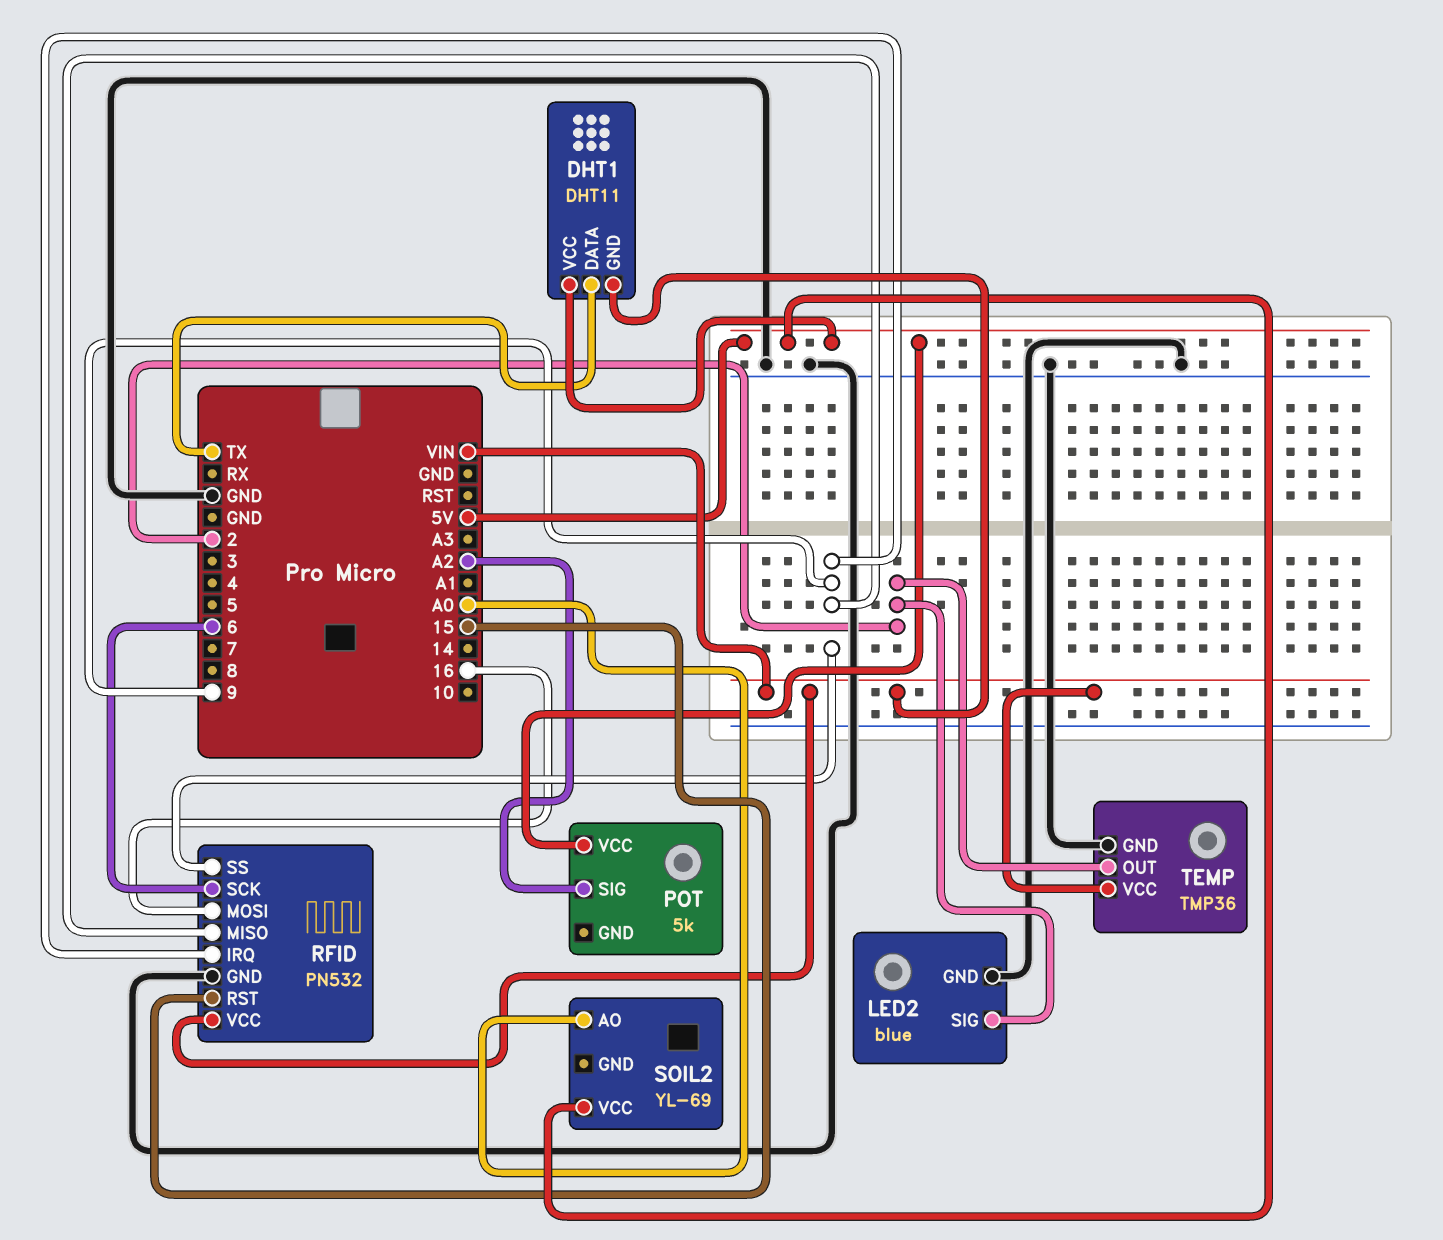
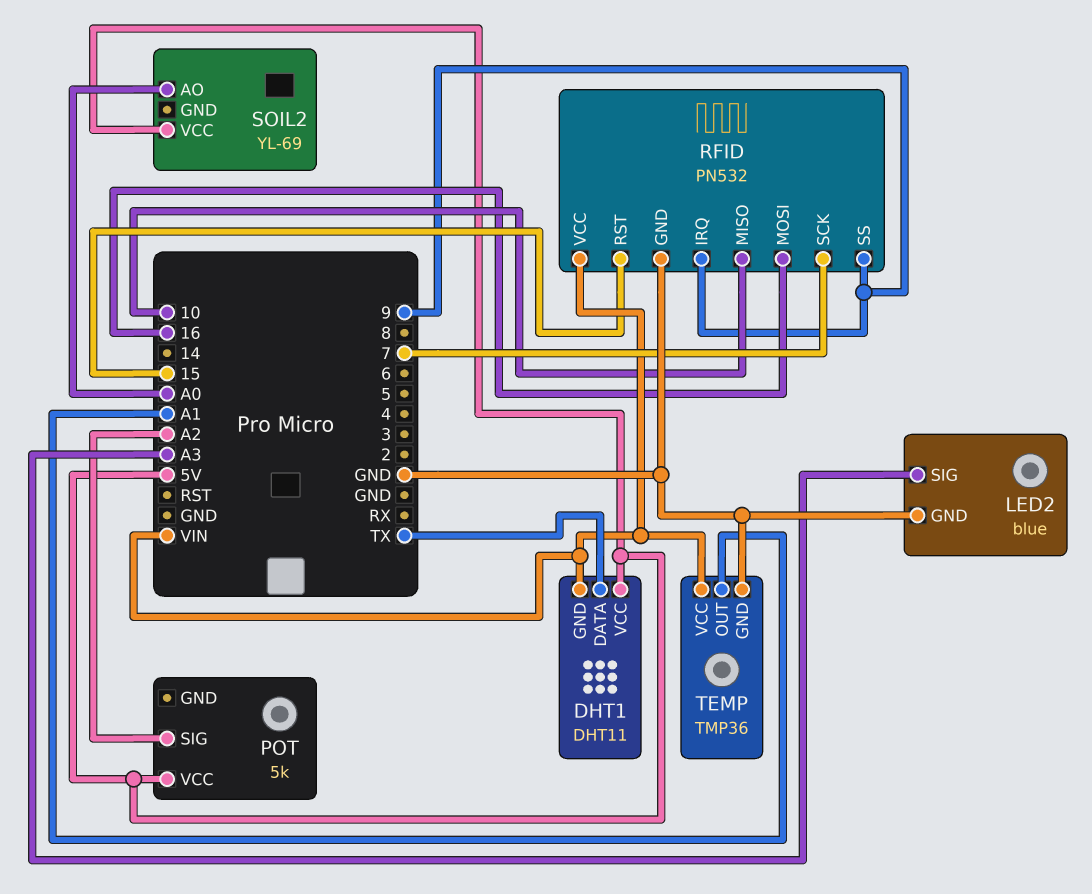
LED2 pin SIG: 2 -> A3
RFID pin MISO: 9 -> 10
RFID pin SCK: 6 -> 7
TEMP pin OUT: 2 -> A1

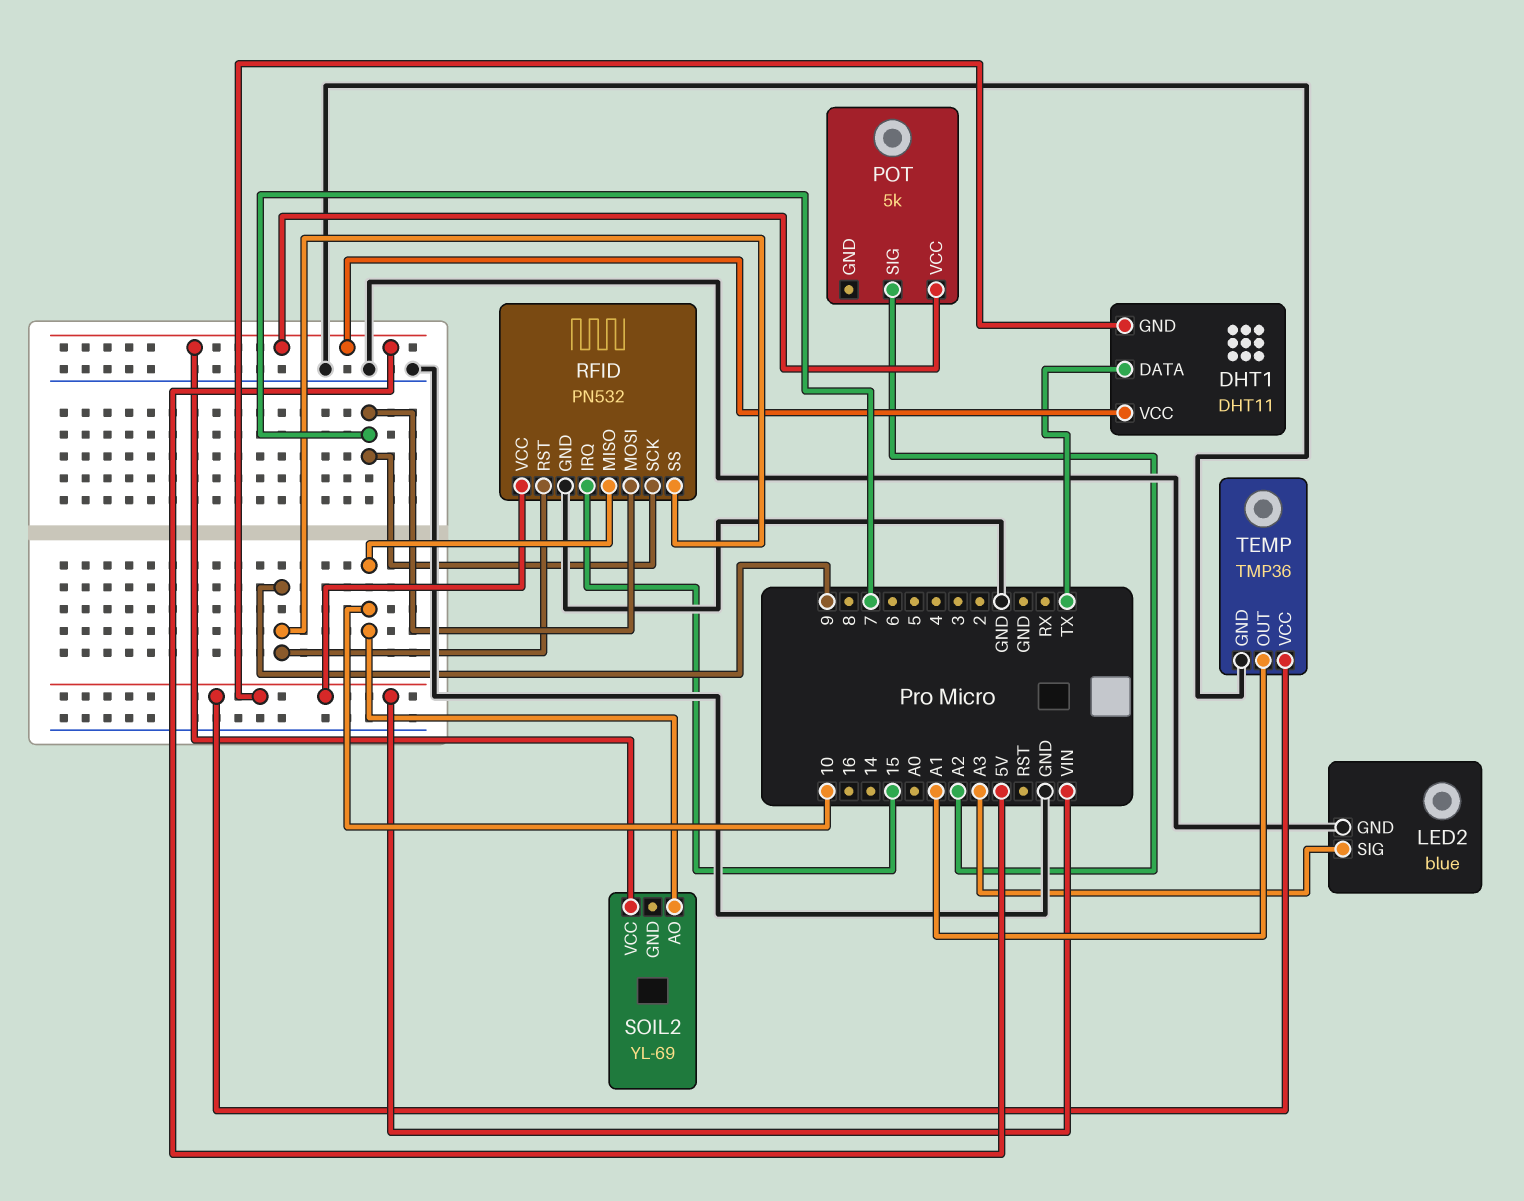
RFID pin IRQ: 9 -> 15
RFID pin MOSI: 16 -> 7
RFID pin RST: 15 -> 9
SOIL2 pin AO: A0 -> 10

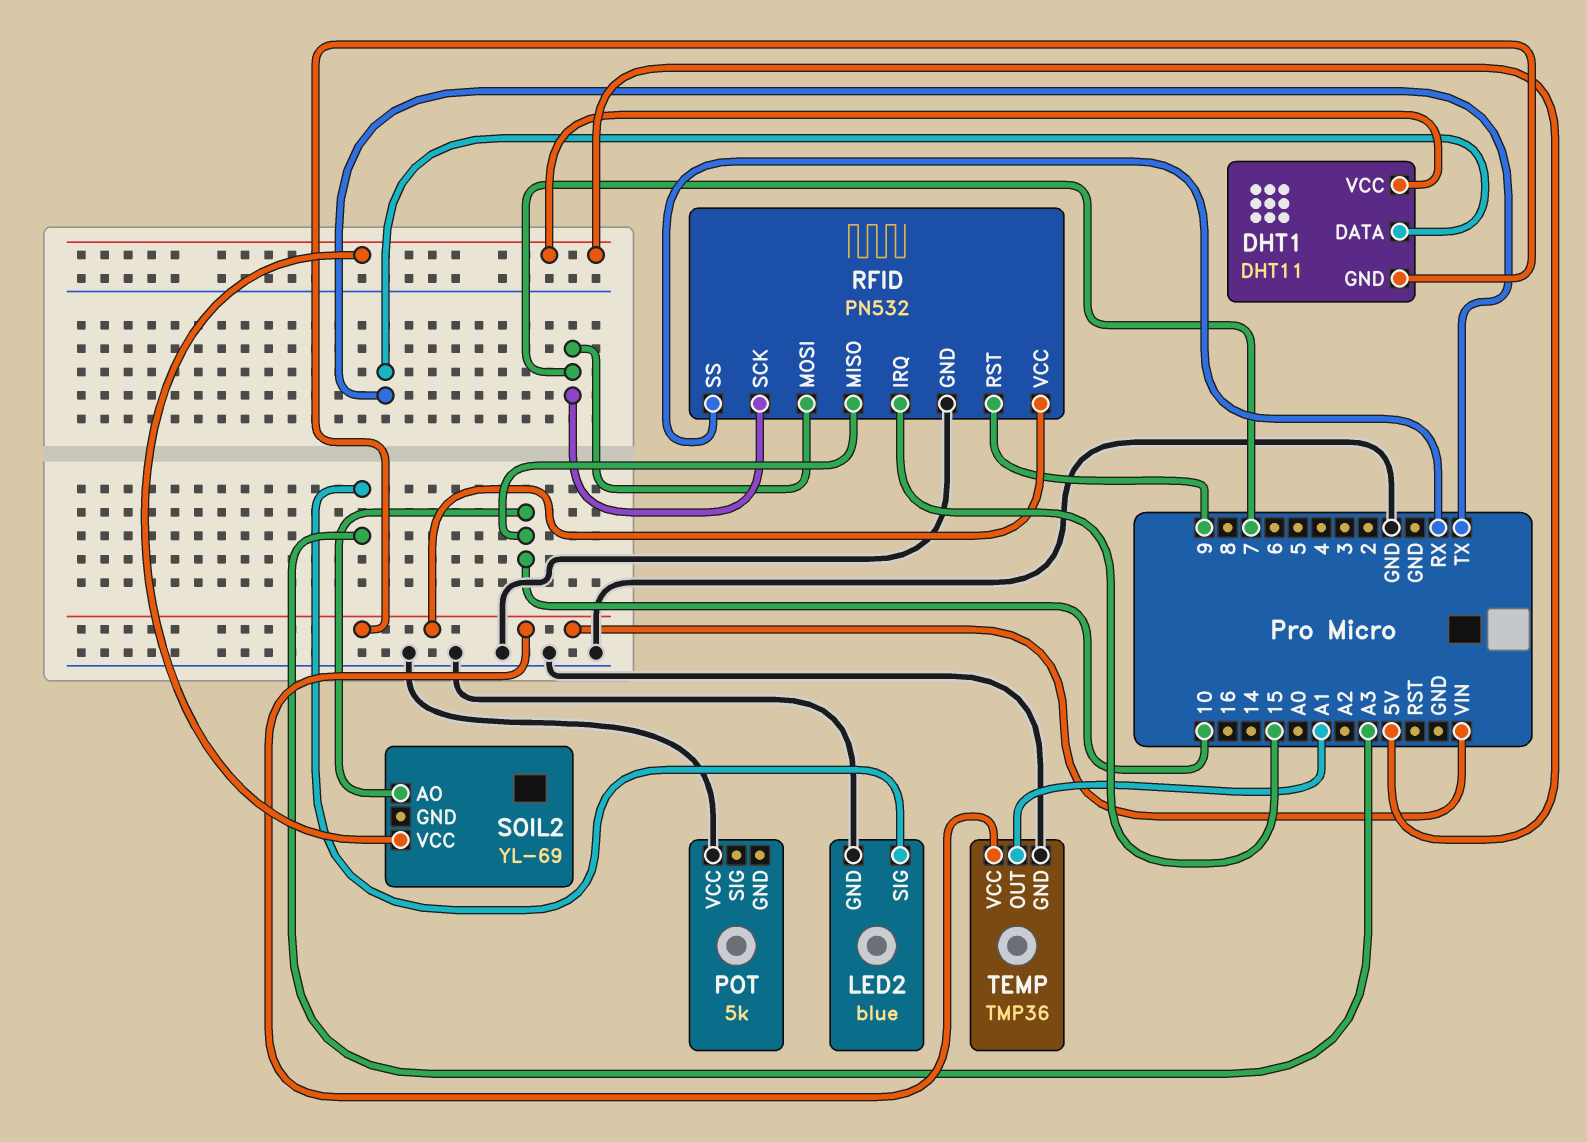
POT pin SIG: A2 -> none
POT pin VCC: 5V -> GND
RFID pin SS: 9 -> RX

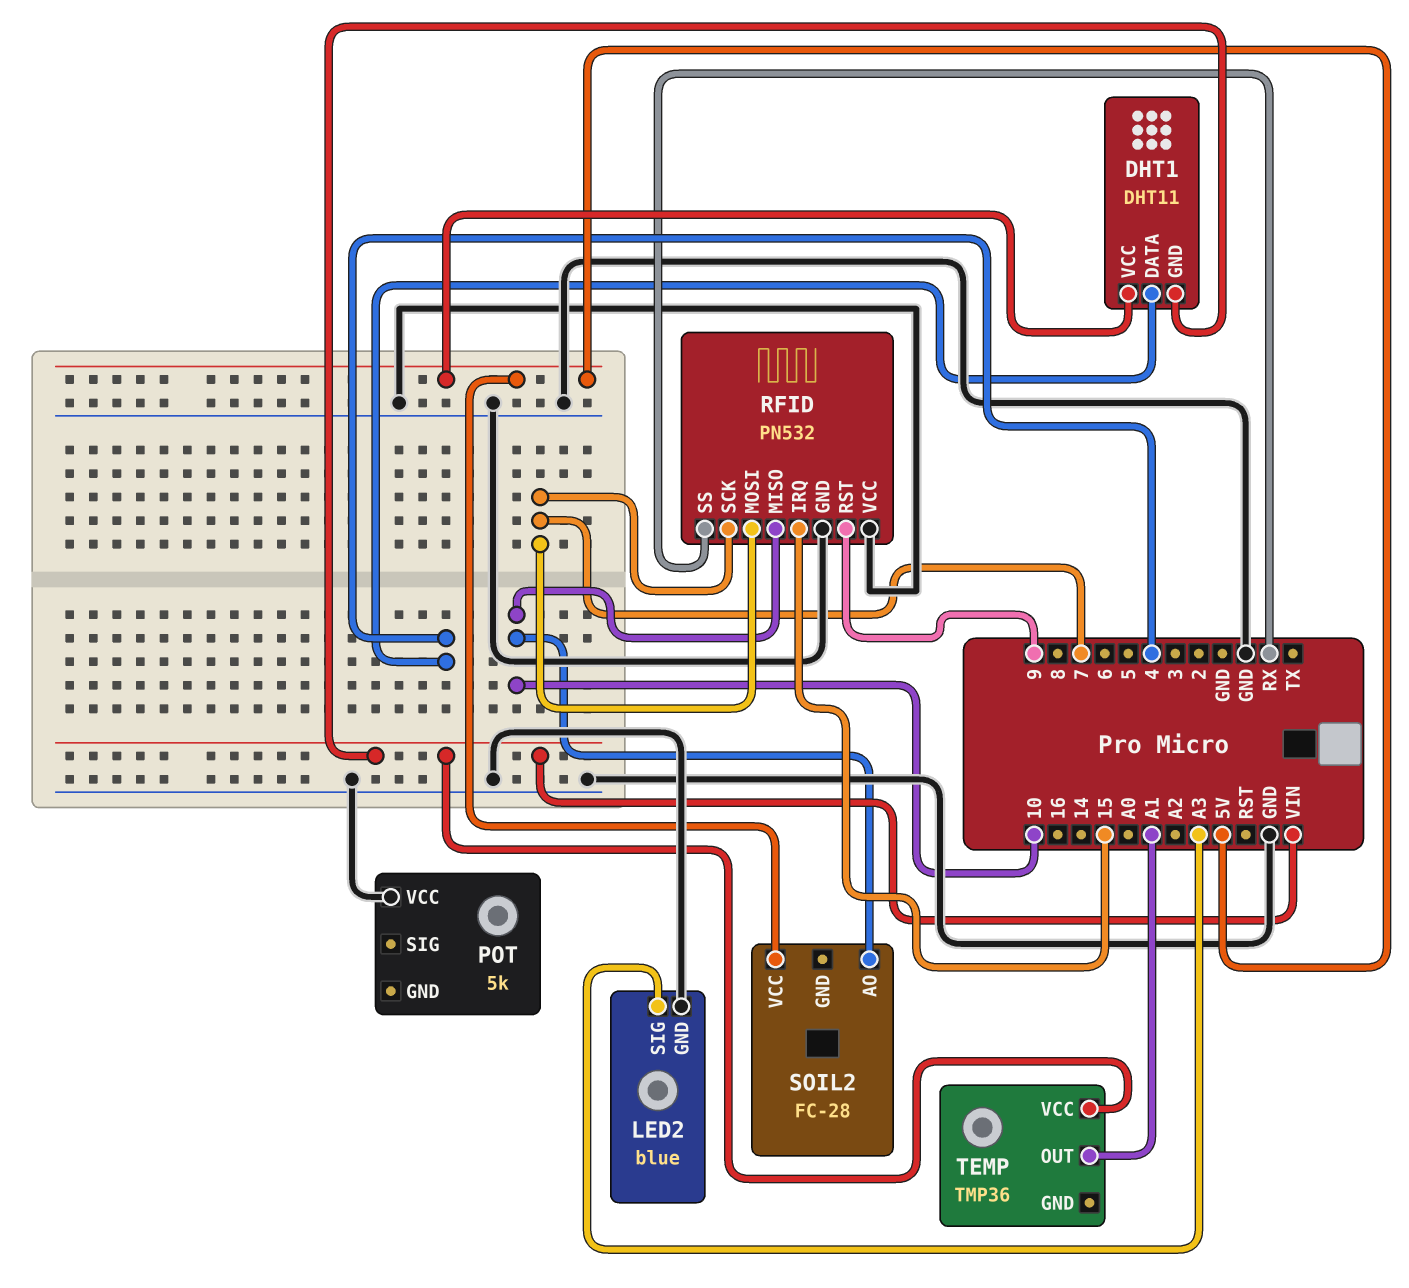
DHT1 pin DATA: TX -> 4
RFID pin VCC: VIN -> GND
SOIL2: YL-69 -> FC-28
TEMP pin GND: GND -> none

